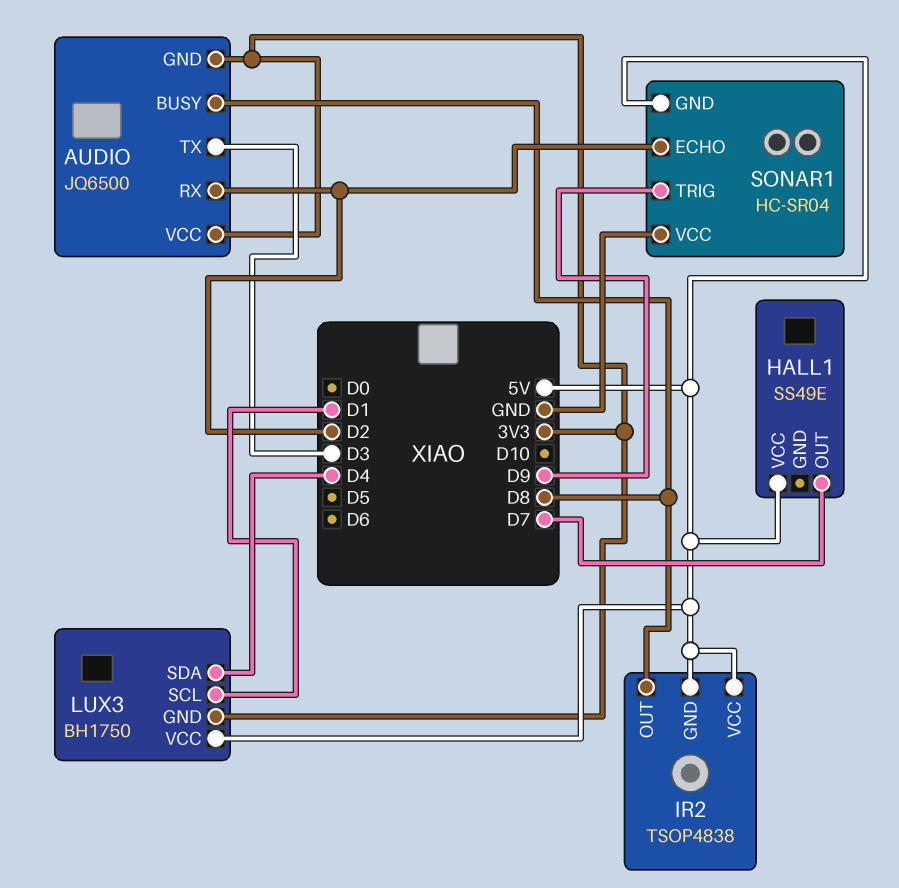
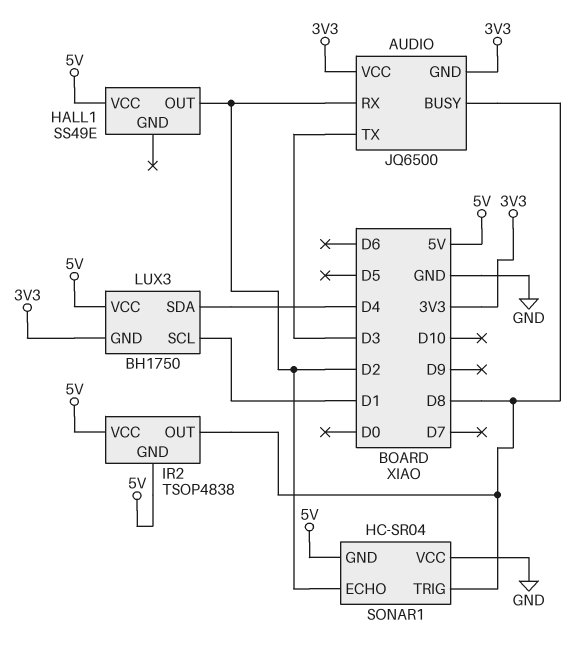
HALL1 pin OUT: D7 -> D2
SONAR1 pin TRIG: D9 -> D8

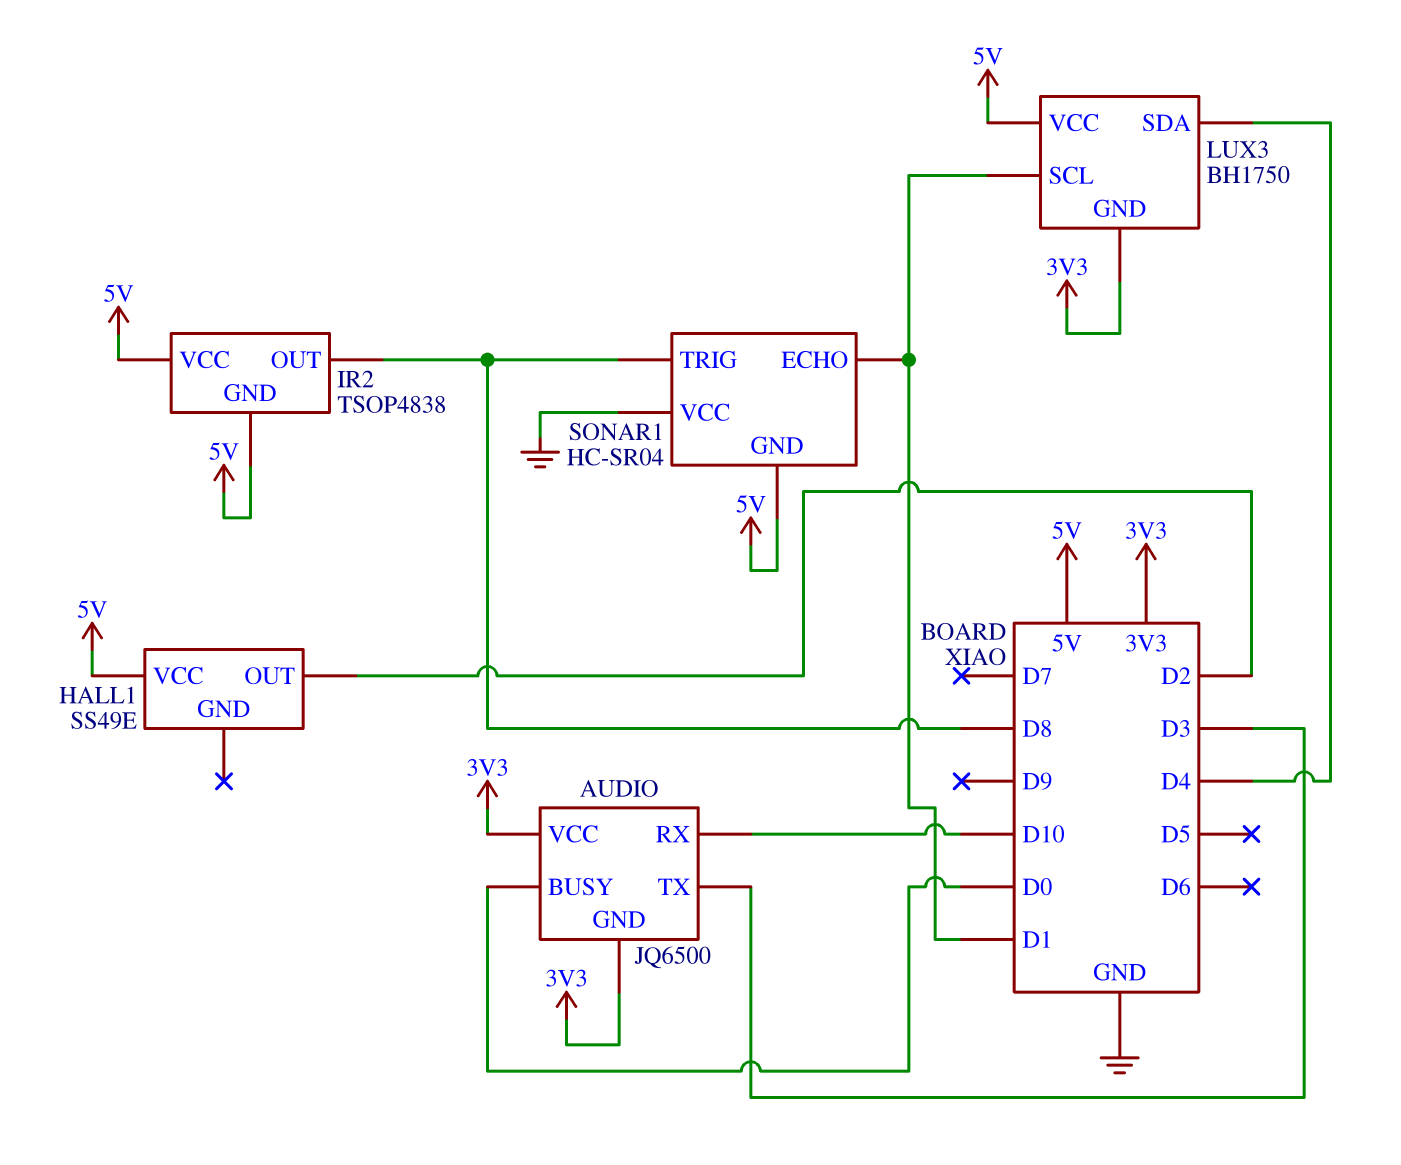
AUDIO pin BUSY: D8 -> D0
AUDIO pin RX: D2 -> D10
SONAR1 pin ECHO: D2 -> D1

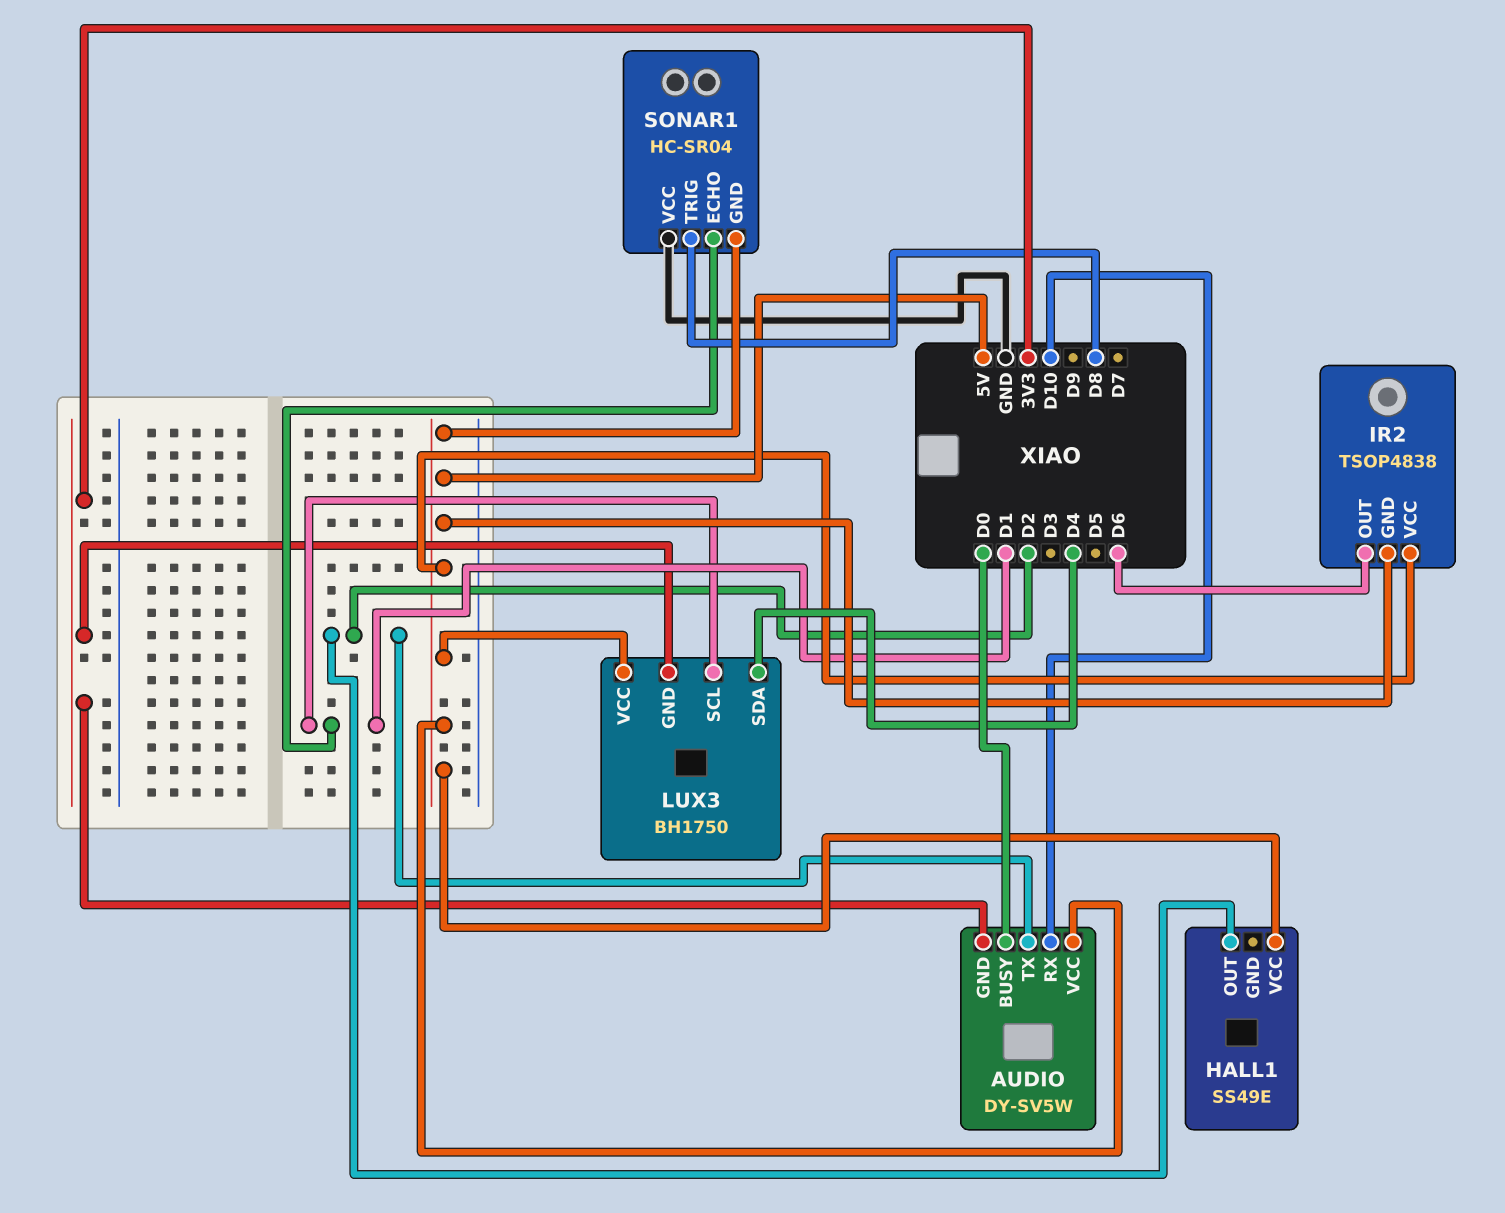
AUDIO: JQ6500 -> DY-SV5W
AUDIO pin TX: D3 -> D2
AUDIO pin VCC: 3V3 -> 5V
IR2 pin OUT: D8 -> D6

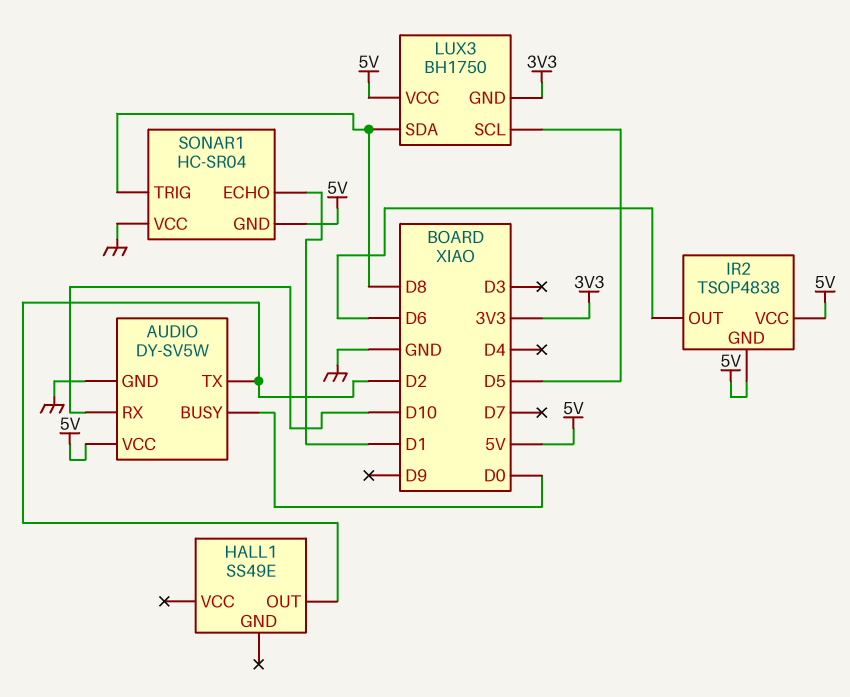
AUDIO pin GND: 3V3 -> GND
HALL1 pin VCC: 5V -> none
LUX3 pin SCL: D1 -> D5
LUX3 pin SDA: D4 -> D8

